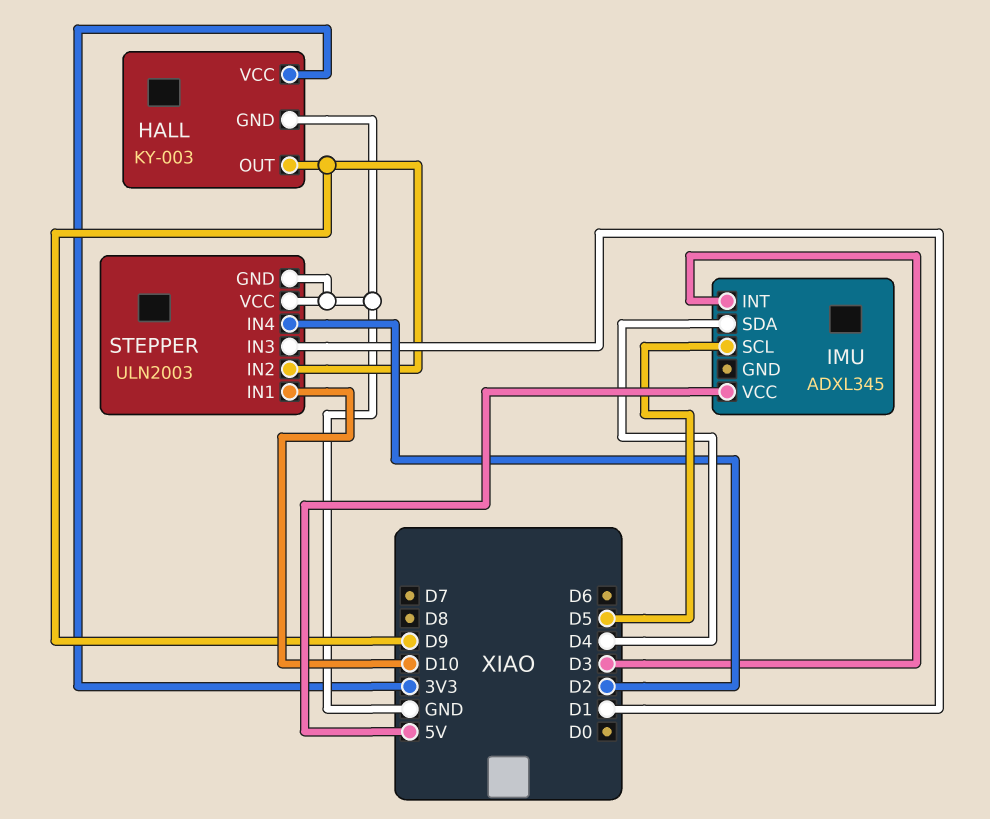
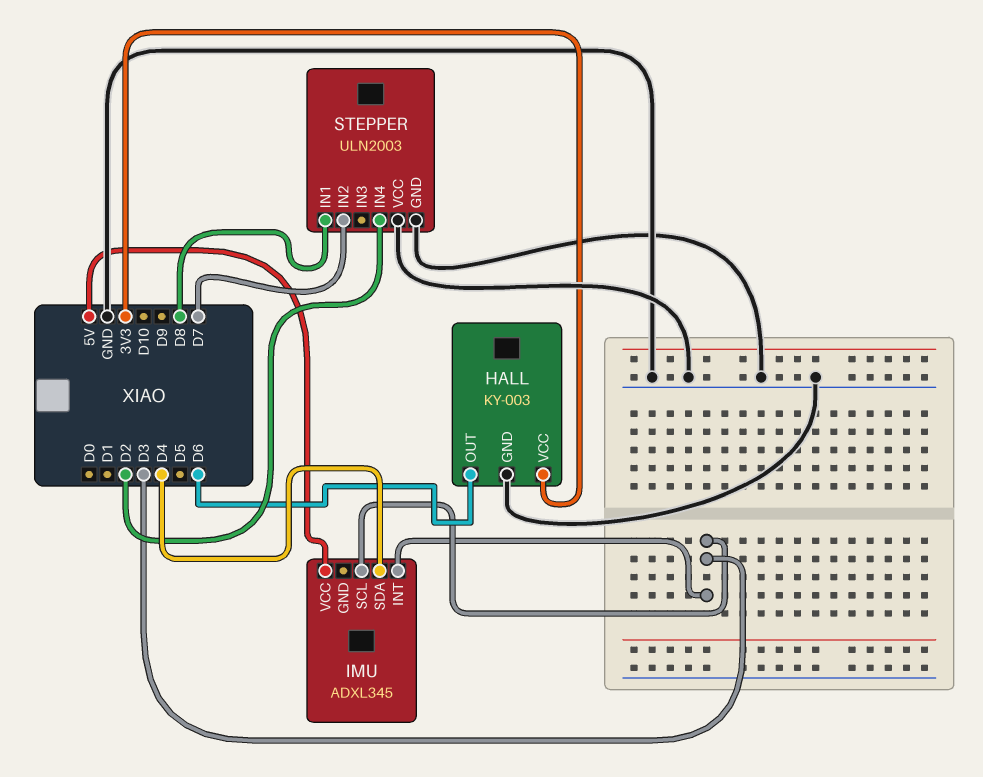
HALL pin OUT: D9 -> D6
IMU pin SCL: D5 -> D3
STEPPER pin IN1: D10 -> D8
STEPPER pin IN2: D9 -> D7
STEPPER pin IN3: D1 -> none

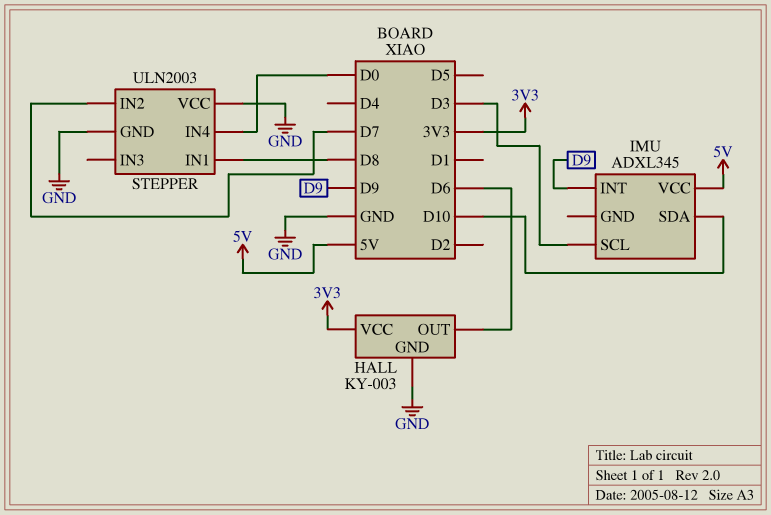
IMU pin INT: D3 -> D9
IMU pin SDA: D4 -> D10
STEPPER pin IN4: D2 -> D0

